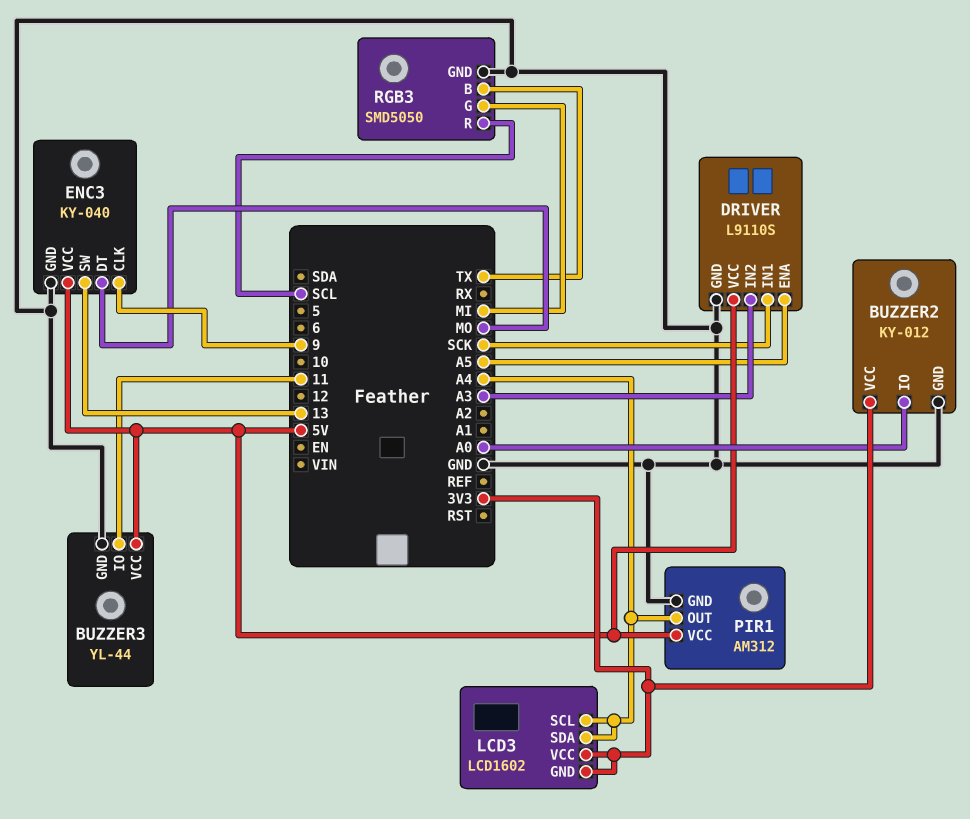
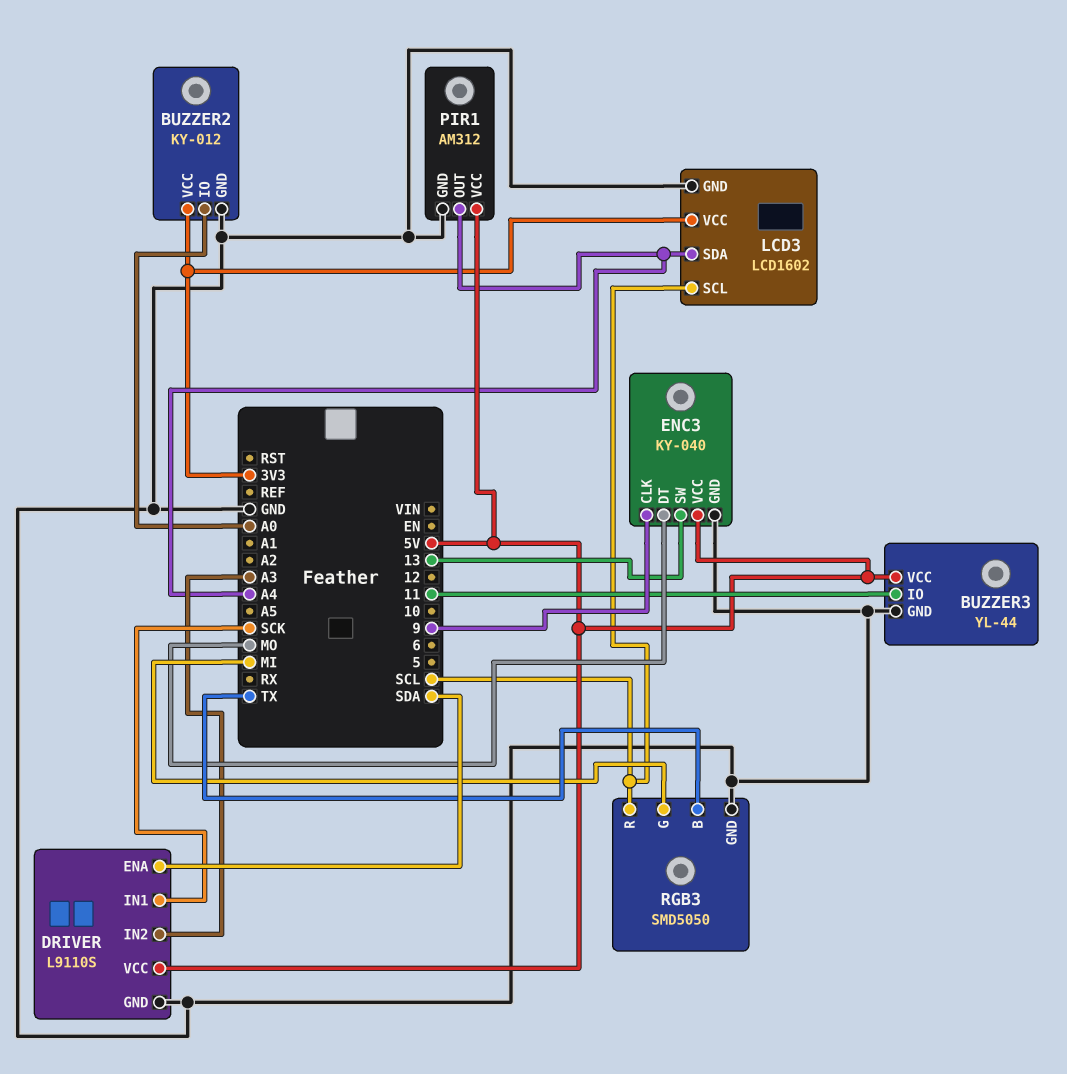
DRIVER pin ENA: A5 -> SDA
LCD3 pin GND: 3V3 -> GND
LCD3 pin SCL: A4 -> SCL

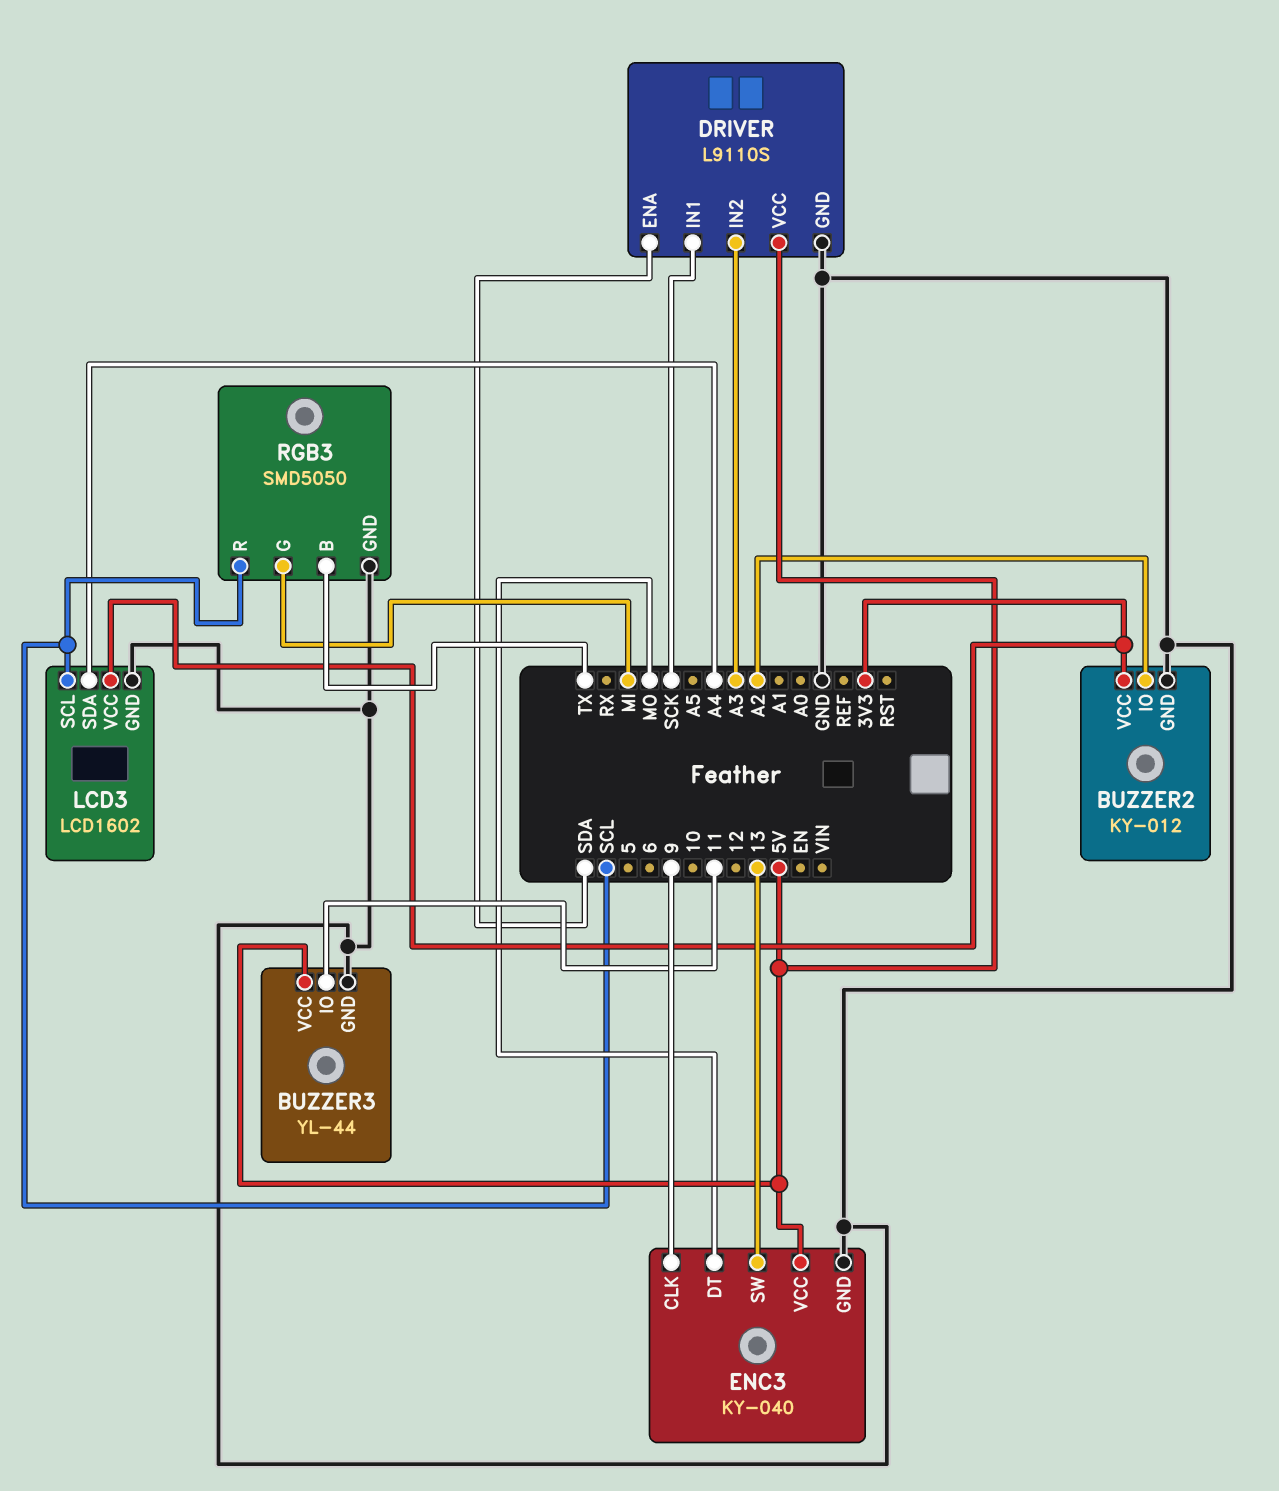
BUZZER2 pin IO: A0 -> A2
PIR1: AM312 -> none
PIR1 pin GND: GND -> none
PIR1 pin OUT: A4 -> none
PIR1 pin VCC: 5V -> none

